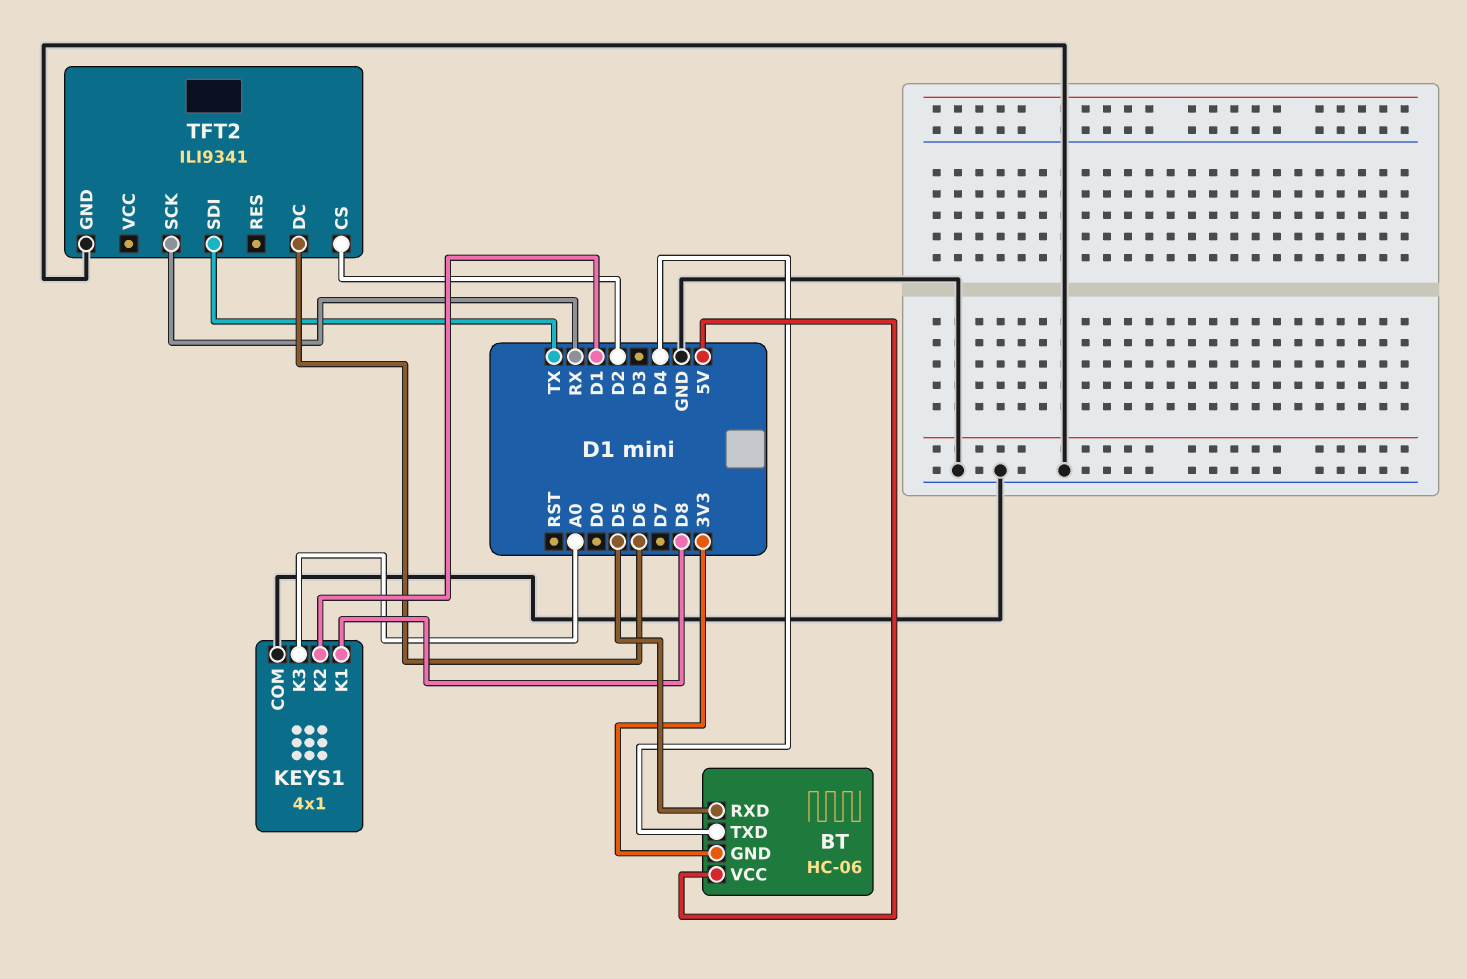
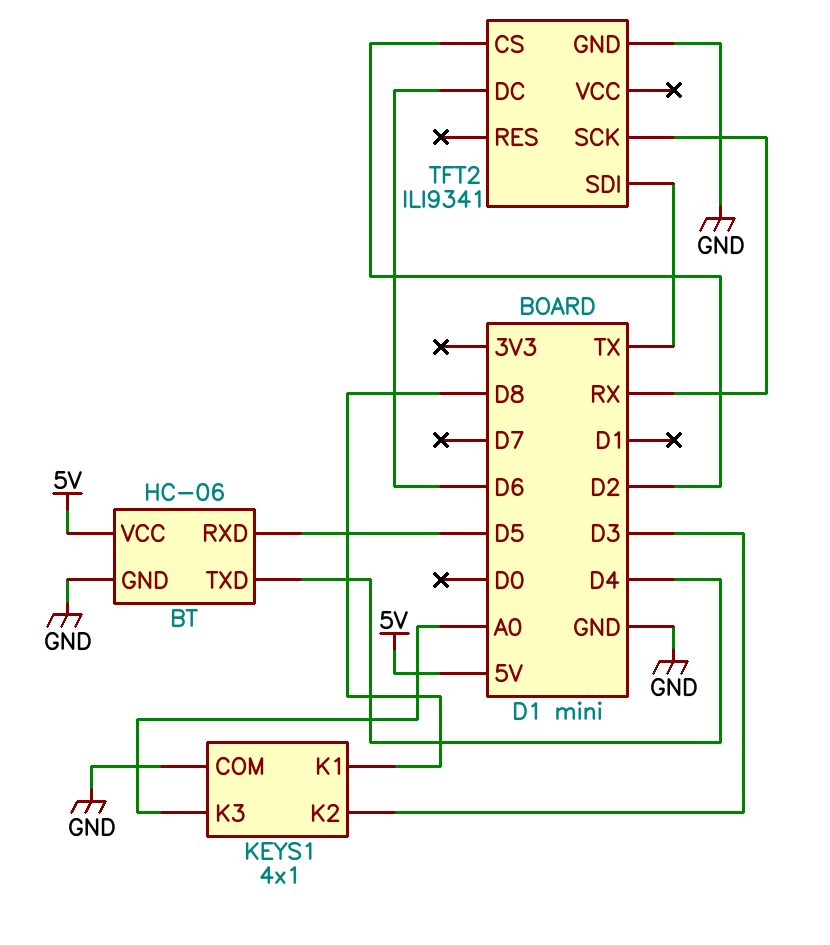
BT pin GND: 3V3 -> GND
KEYS1 pin K2: D1 -> D3

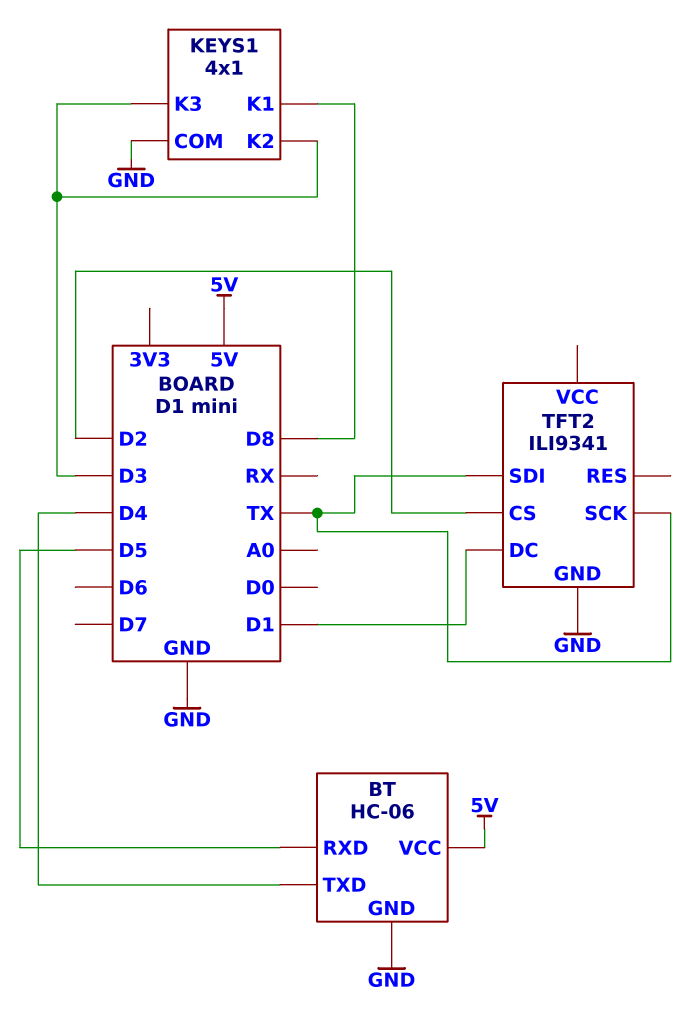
KEYS1 pin K3: A0 -> D3
TFT2 pin DC: D6 -> D1
TFT2 pin SCK: RX -> TX

